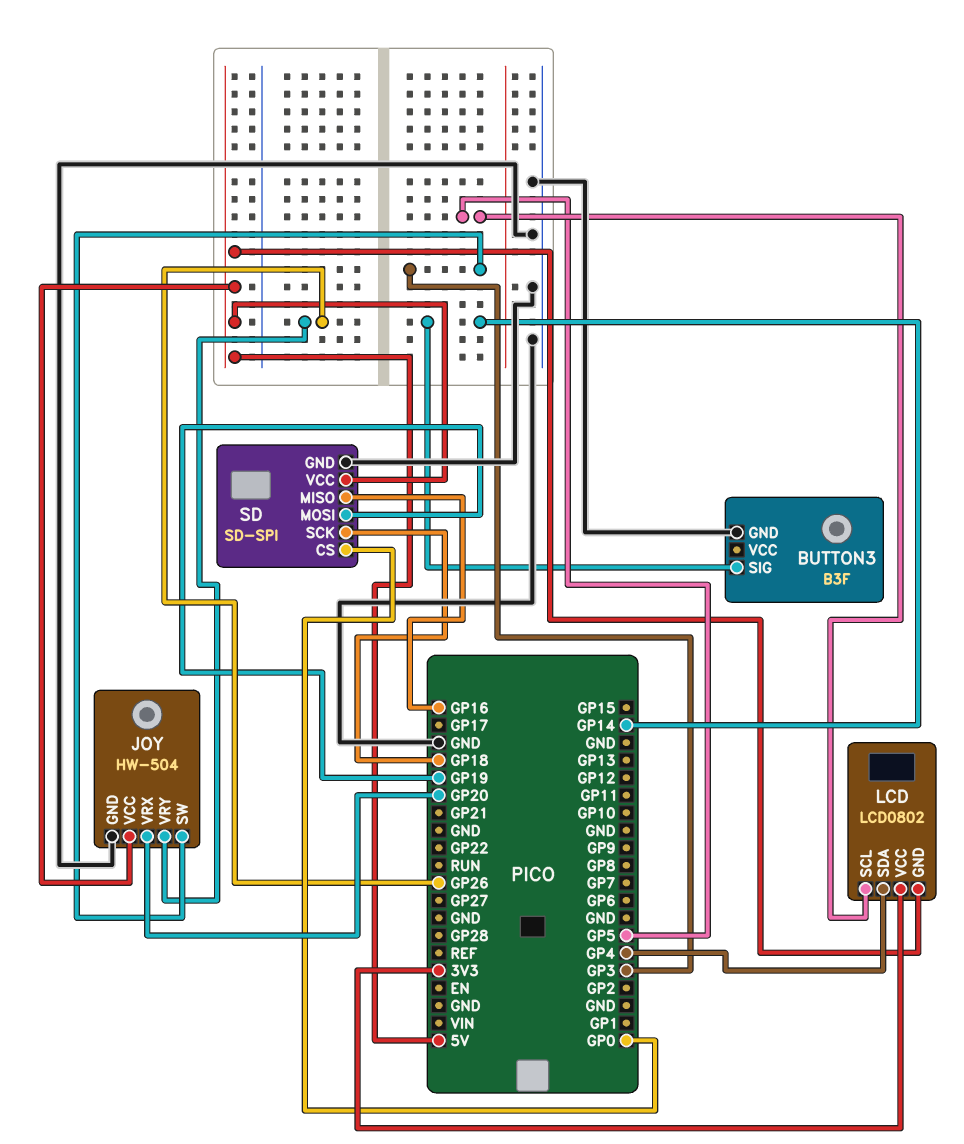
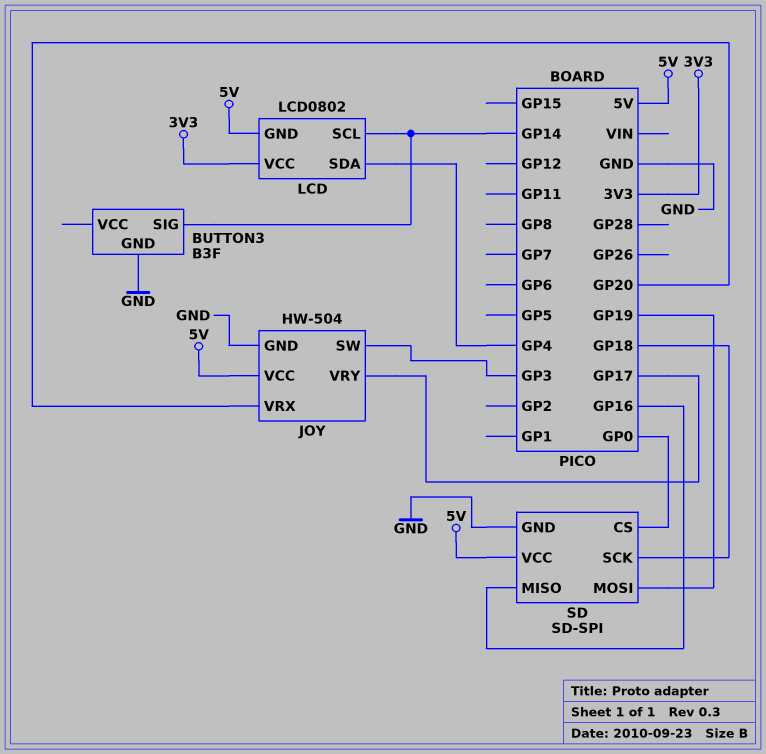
JOY pin VRY: GP26 -> GP17
LCD pin SCL: GP5 -> GP14

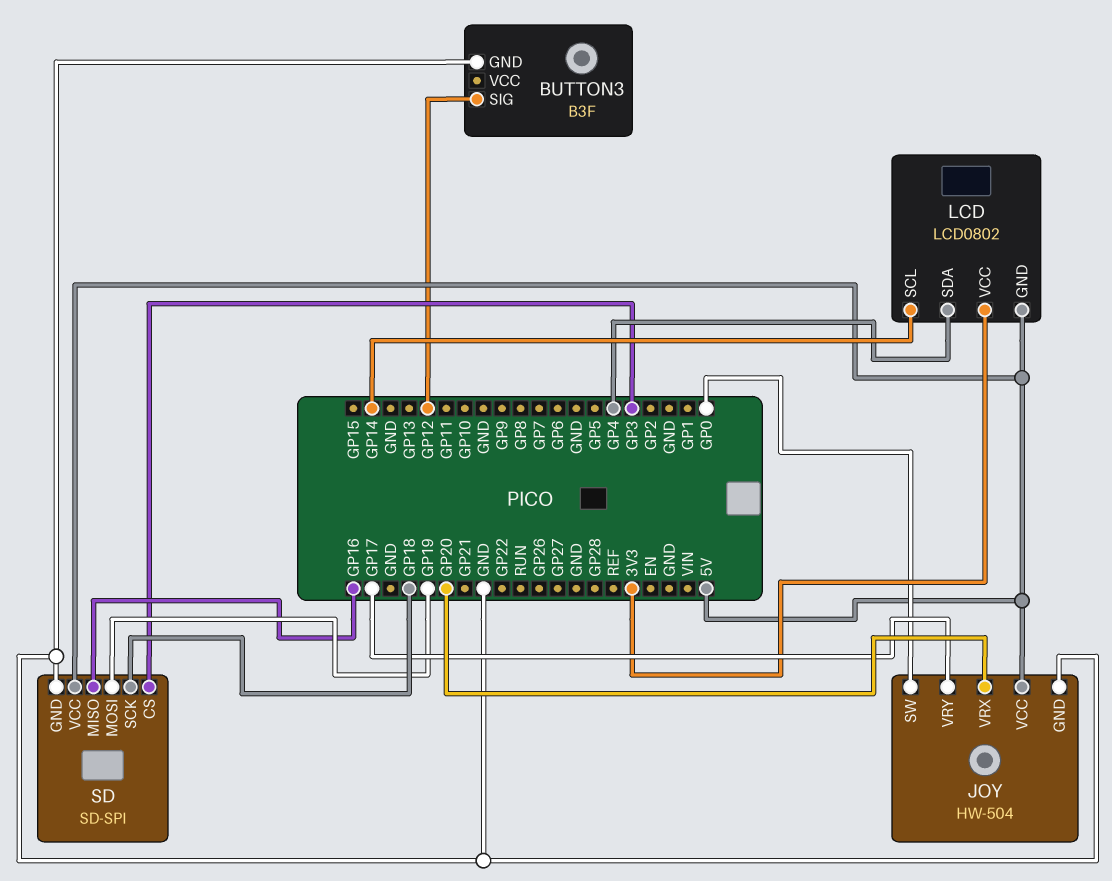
BUTTON3 pin SIG: GP14 -> GP12
JOY pin SW: GP3 -> GP0
SD pin CS: GP0 -> GP3

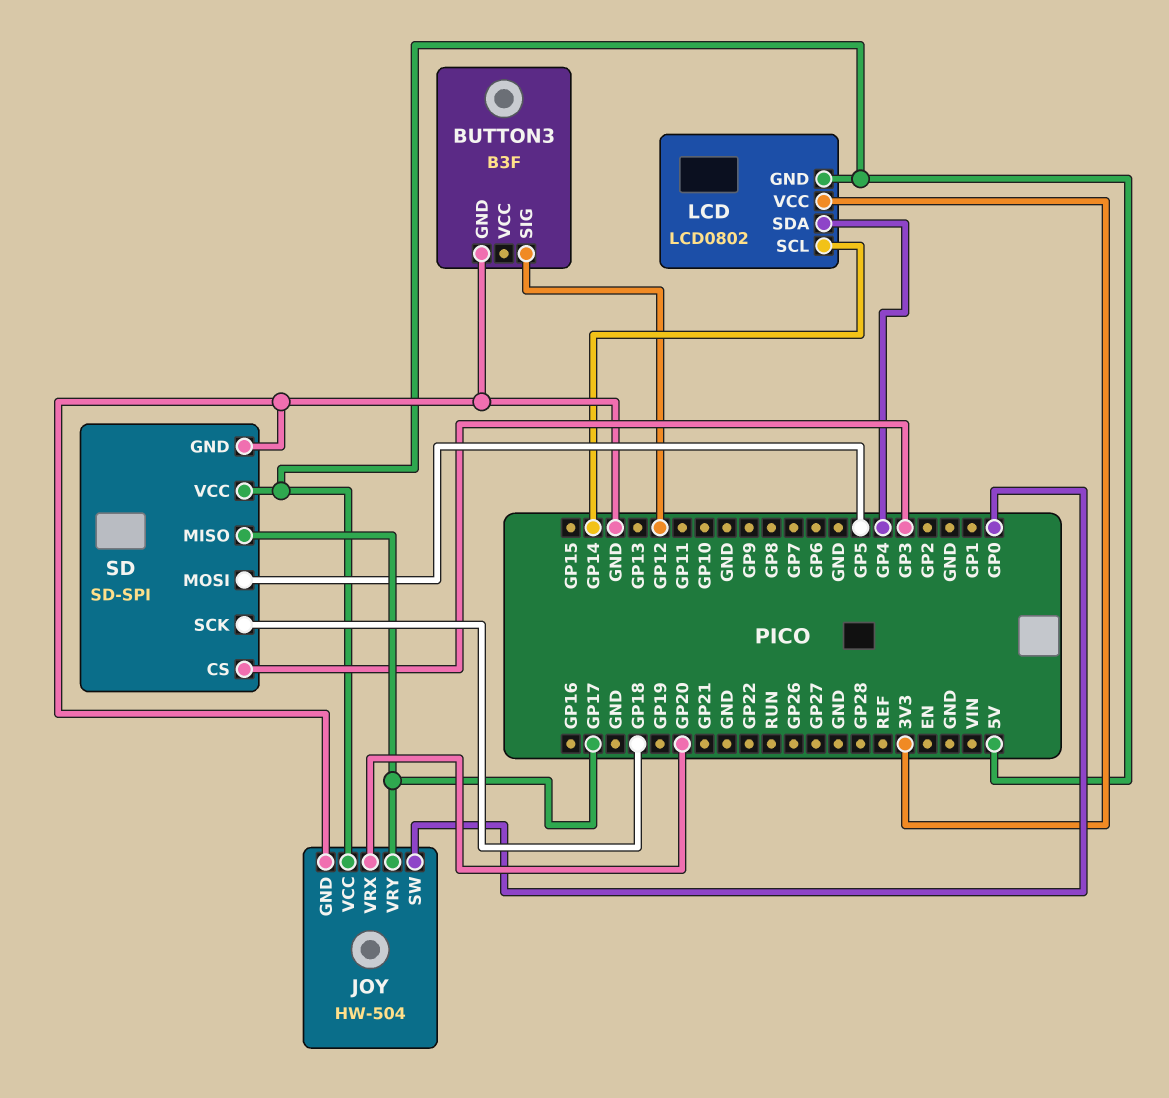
SD pin MISO: GP16 -> GP17
SD pin MOSI: GP19 -> GP5

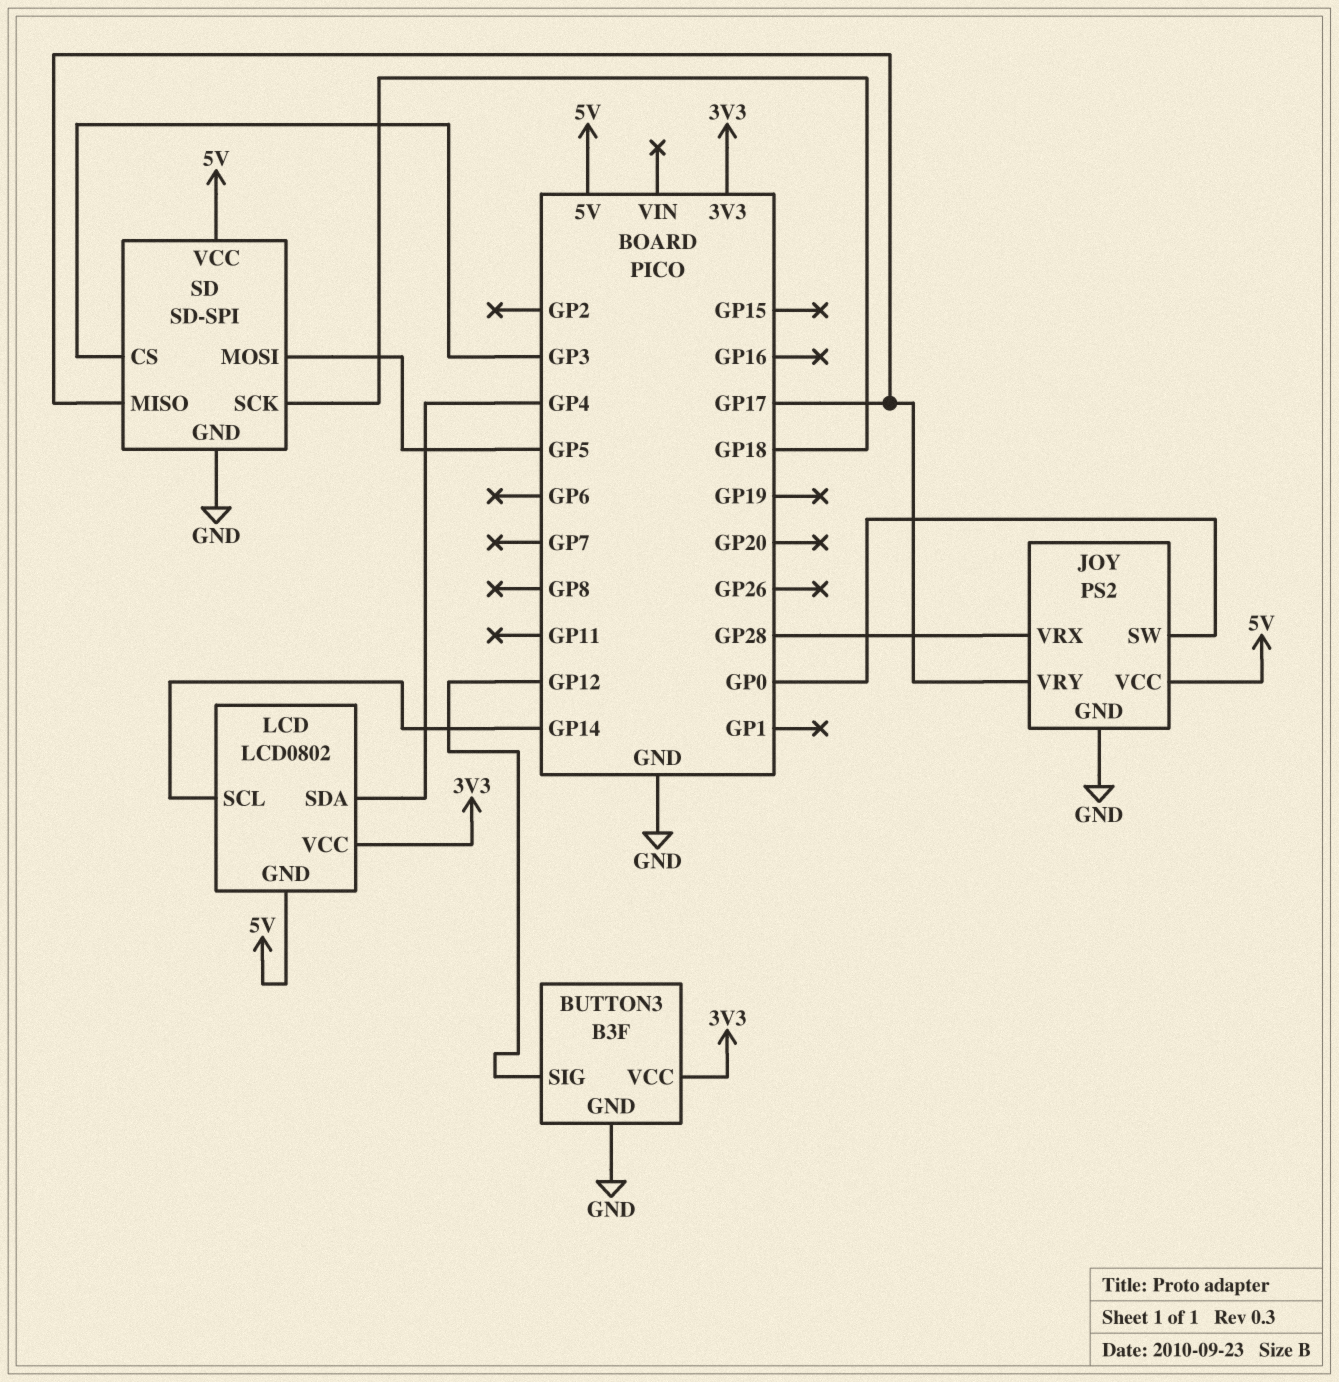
BUTTON3 pin VCC: none -> 3V3
JOY: HW-504 -> PS2
JOY pin VRX: GP20 -> GP28

